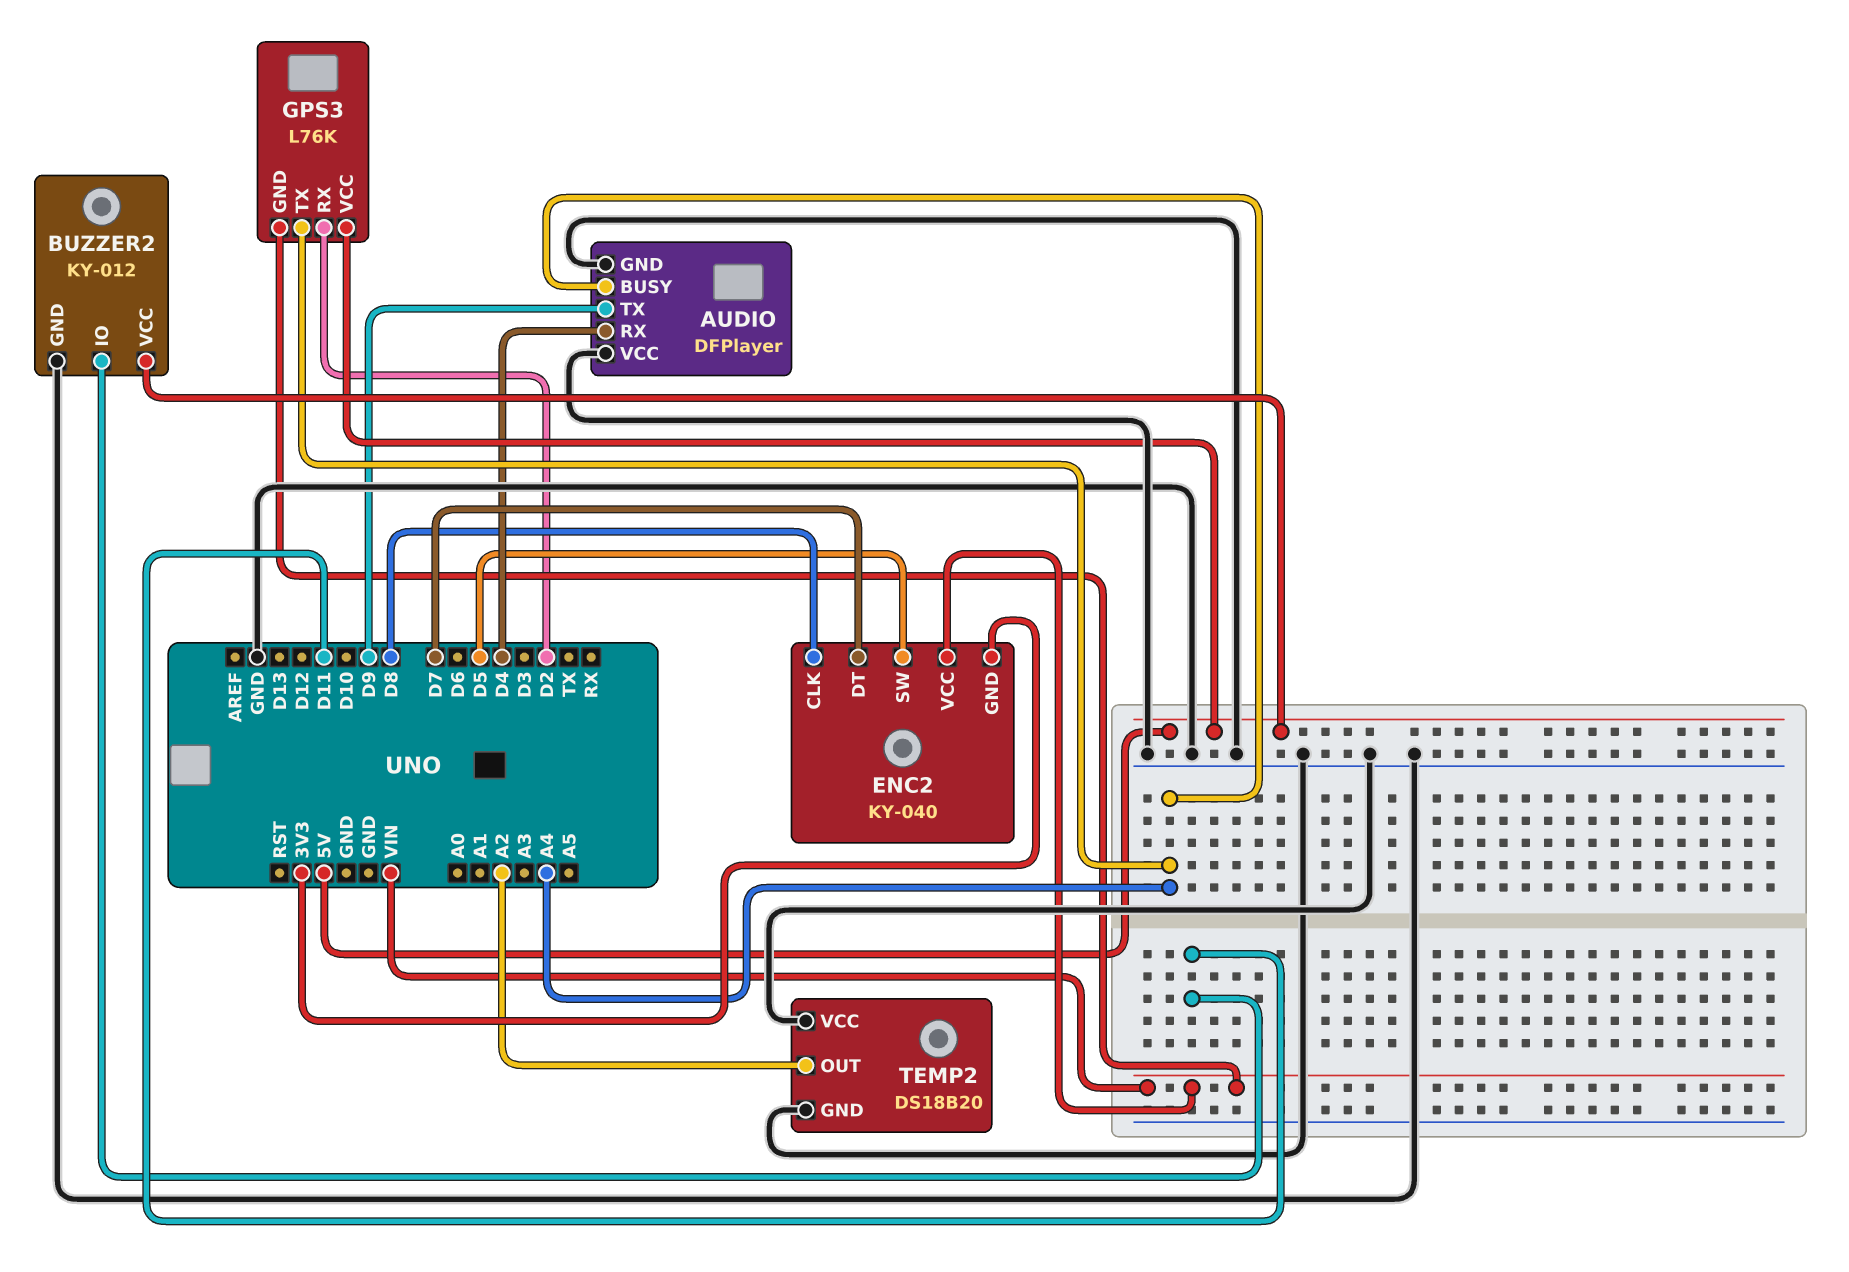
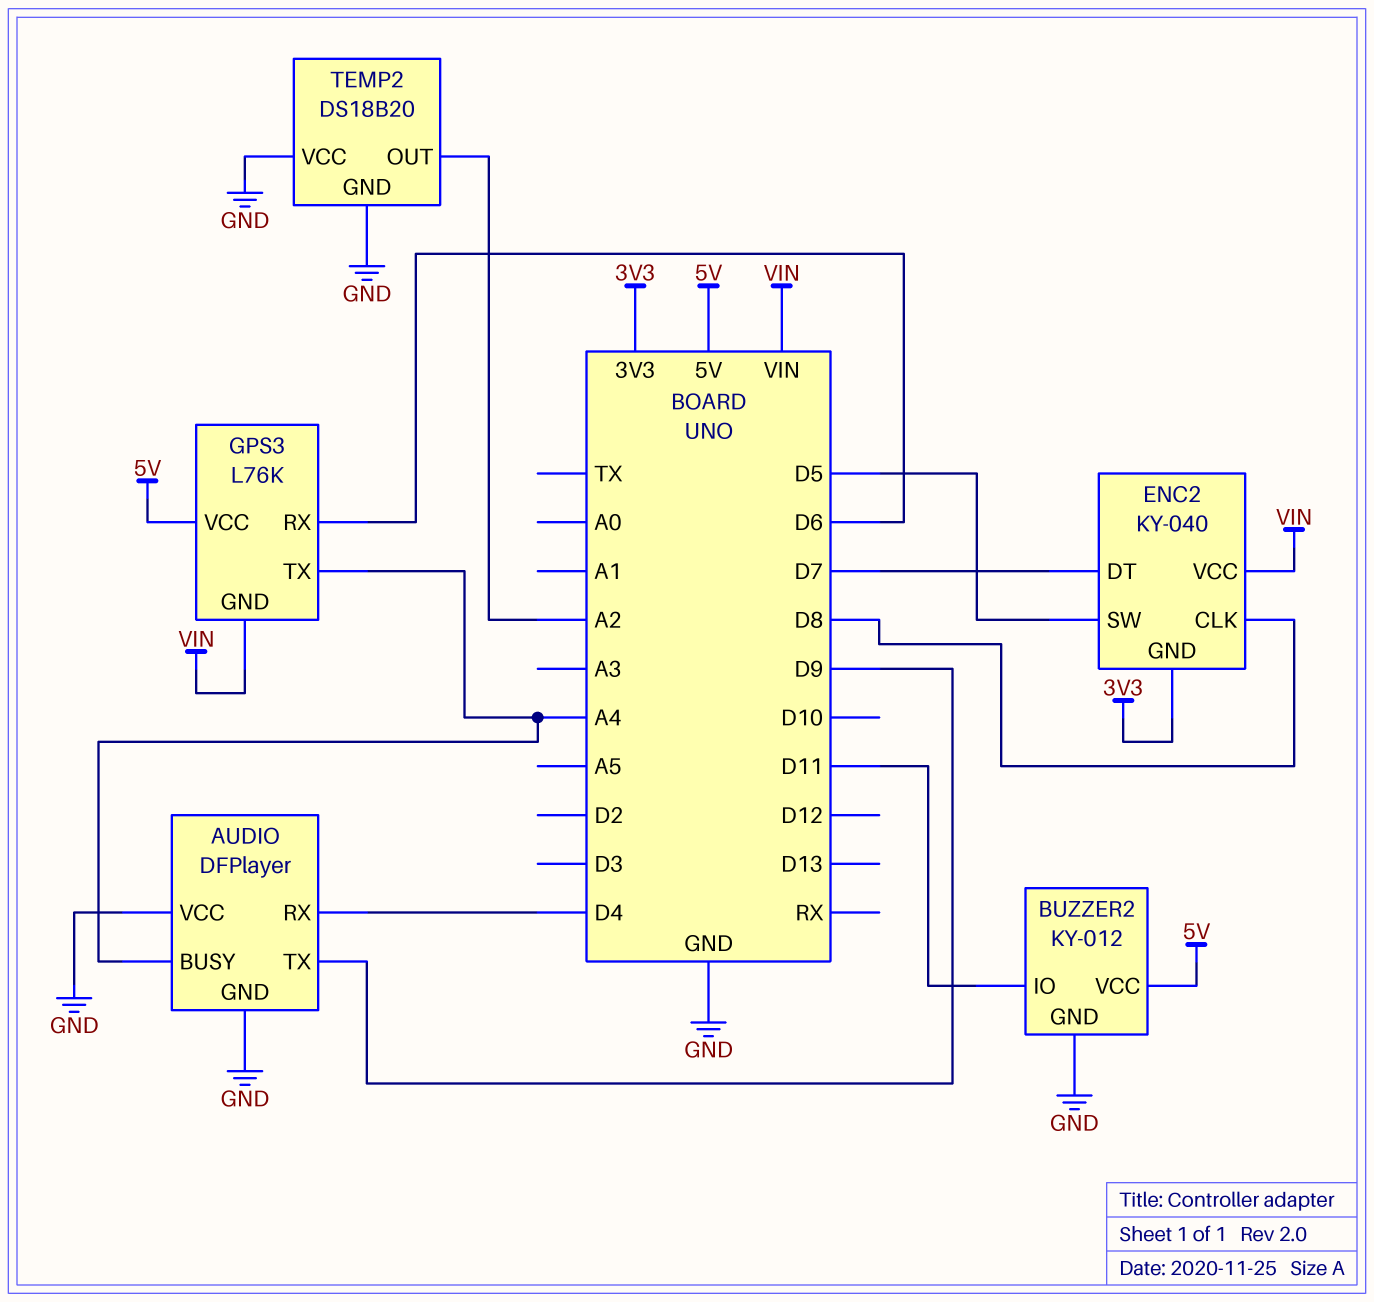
GPS3 pin RX: D2 -> D6

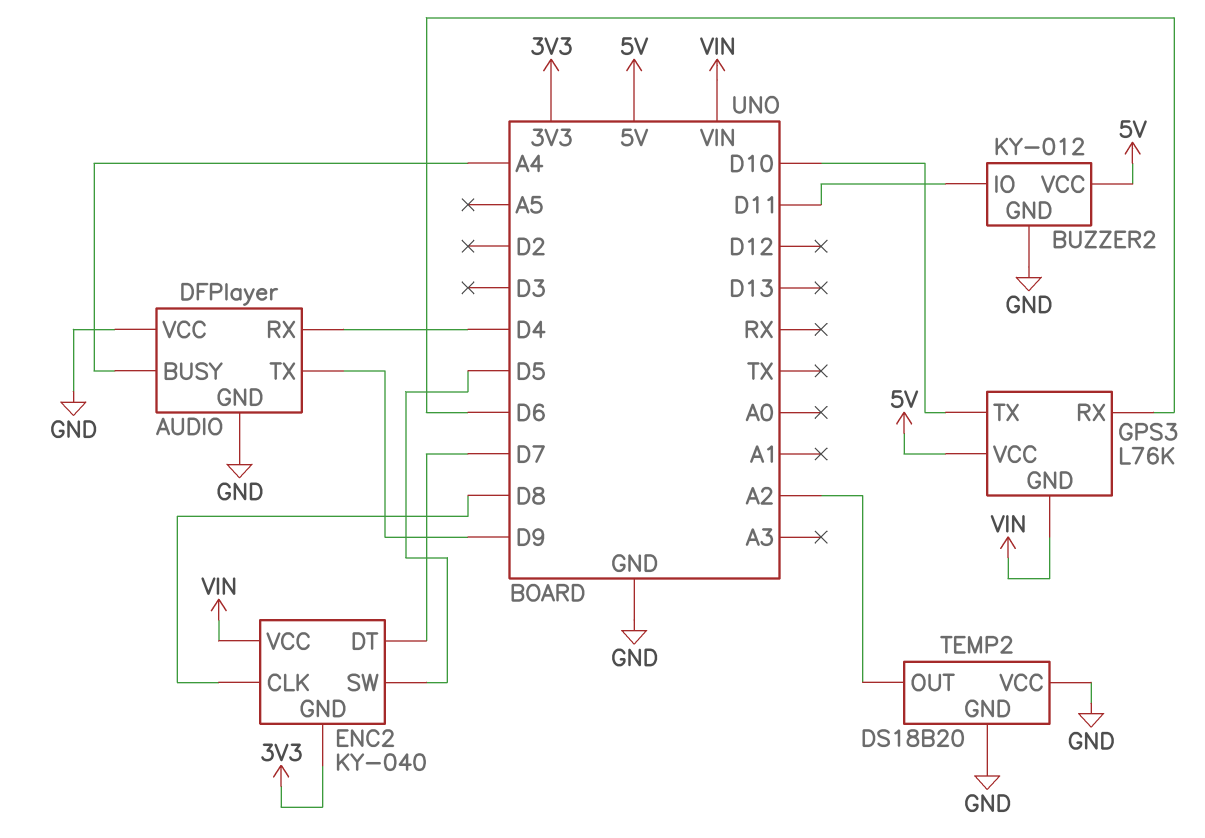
GPS3 pin TX: A4 -> D10

